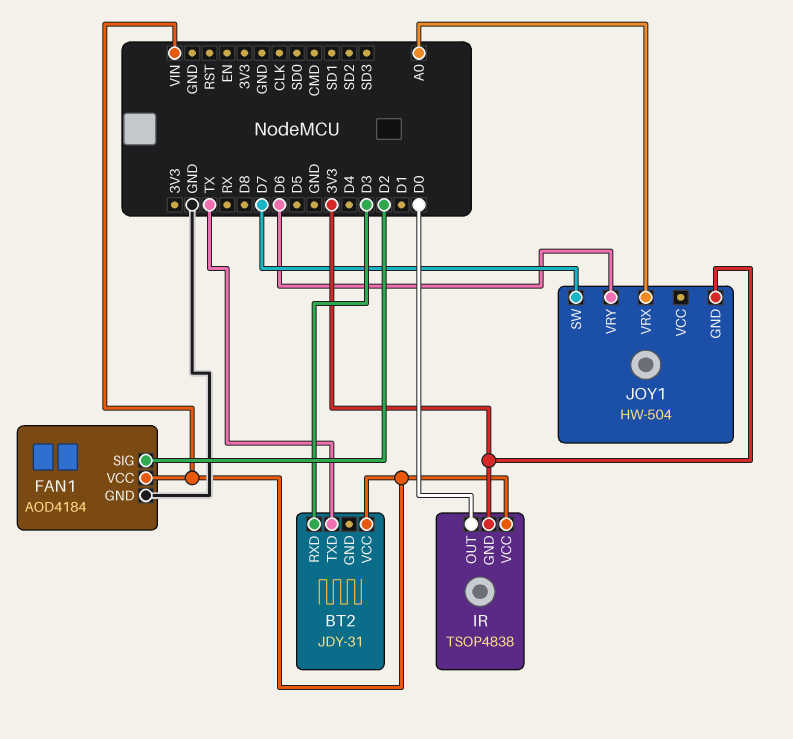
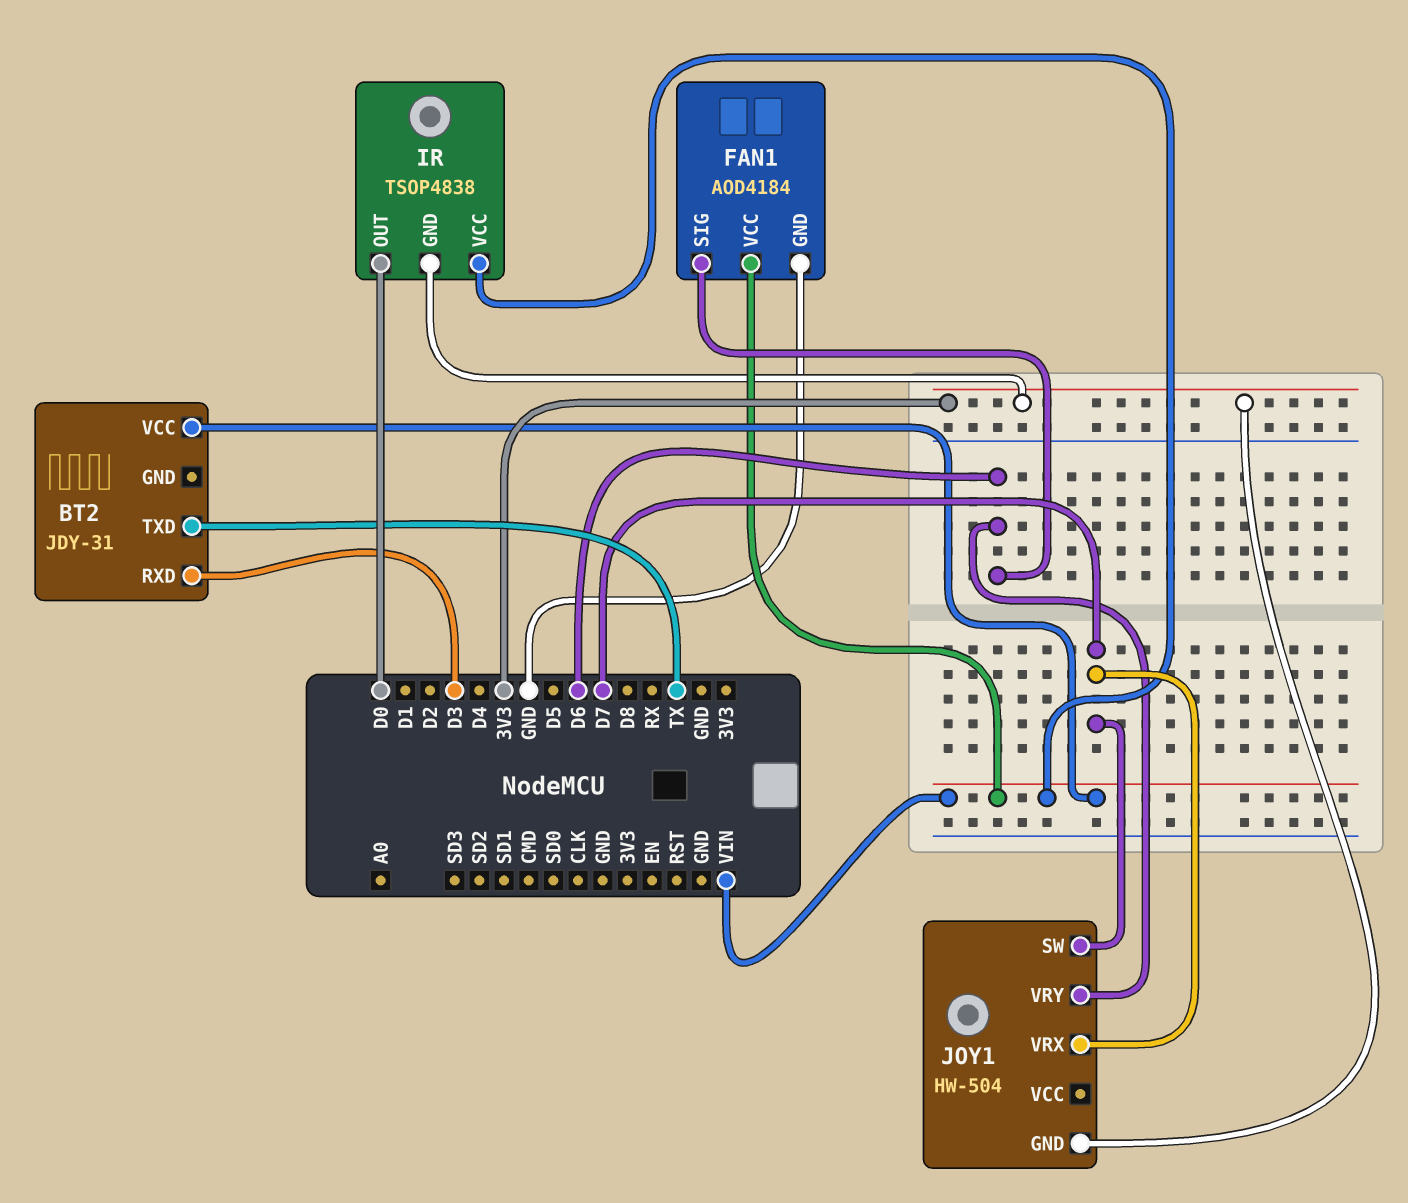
FAN1 pin SIG: D2 -> D6
JOY1 pin VRX: A0 -> D7

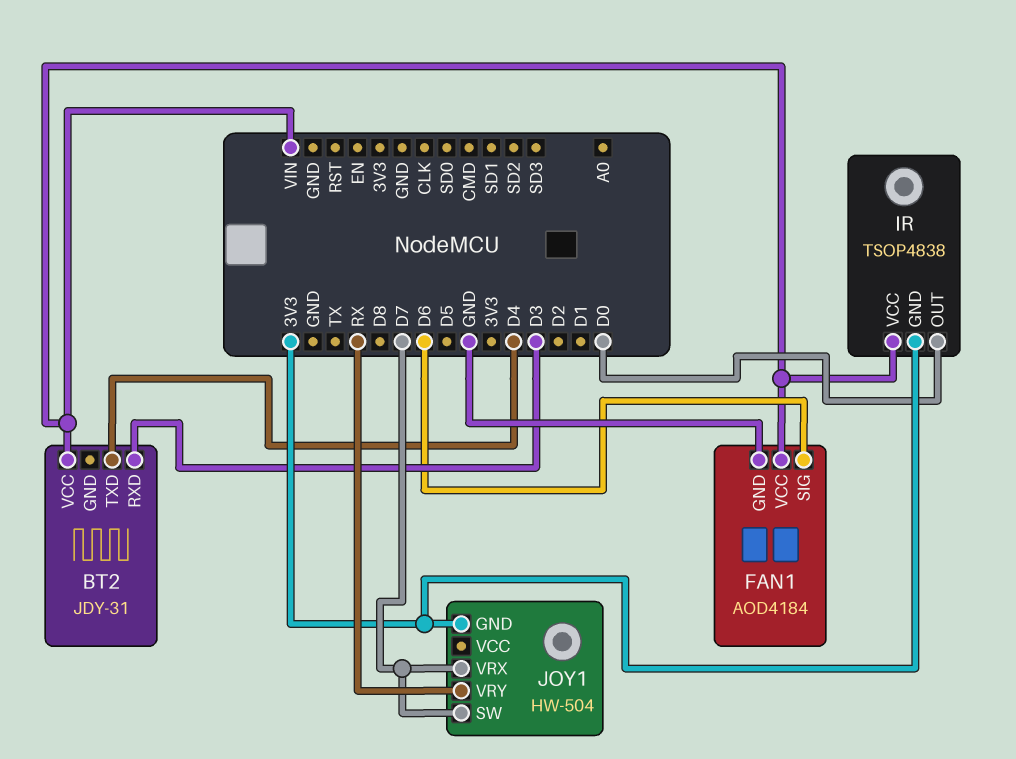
BT2 pin TXD: TX -> D4
JOY1 pin VRY: D6 -> RX

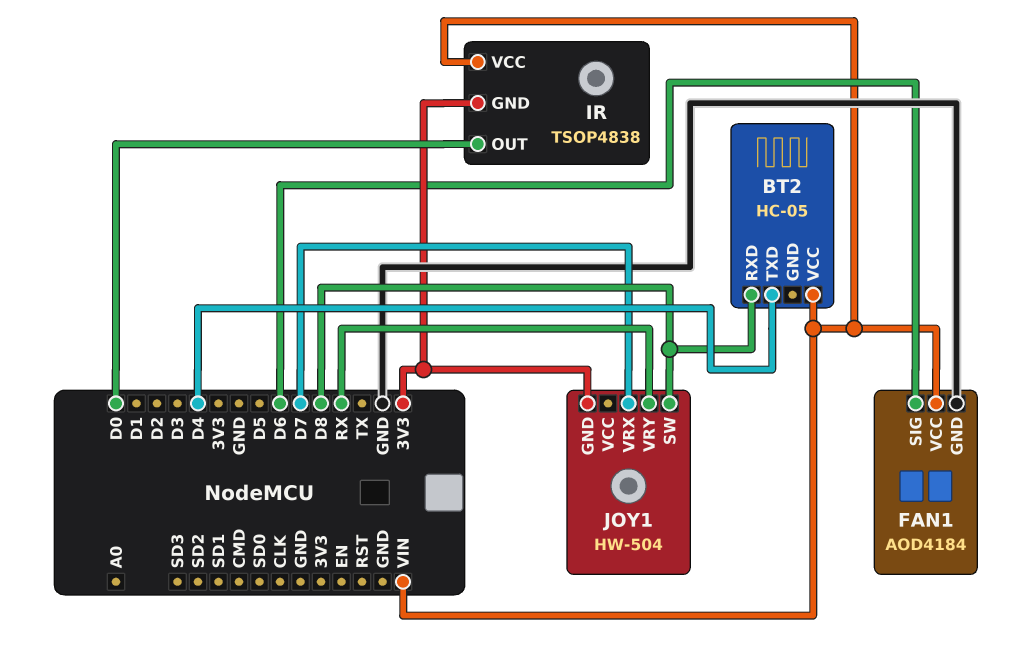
BT2: JDY-31 -> HC-05
BT2 pin RXD: D3 -> D8
JOY1 pin SW: D7 -> D8

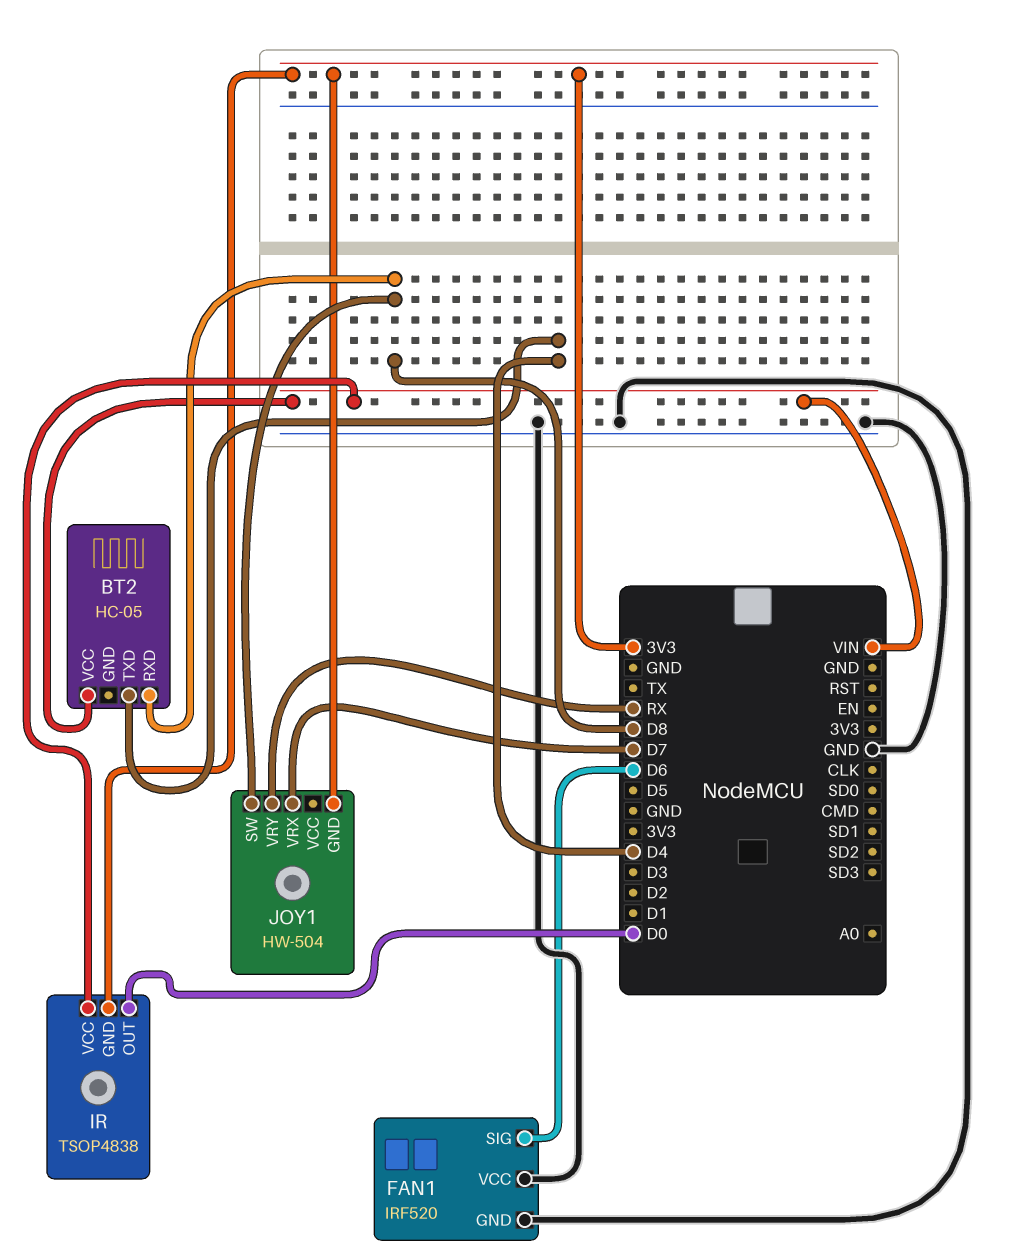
FAN1: AOD4184 -> IRF520
FAN1 pin VCC: VIN -> GND

